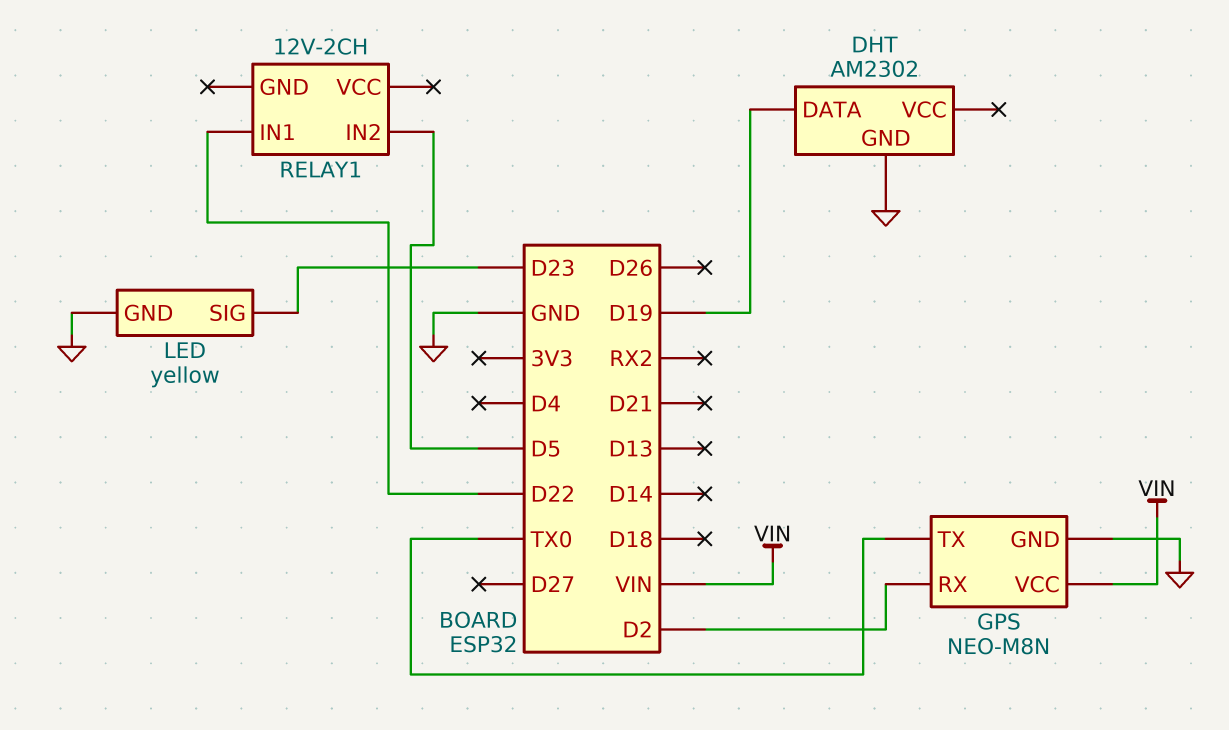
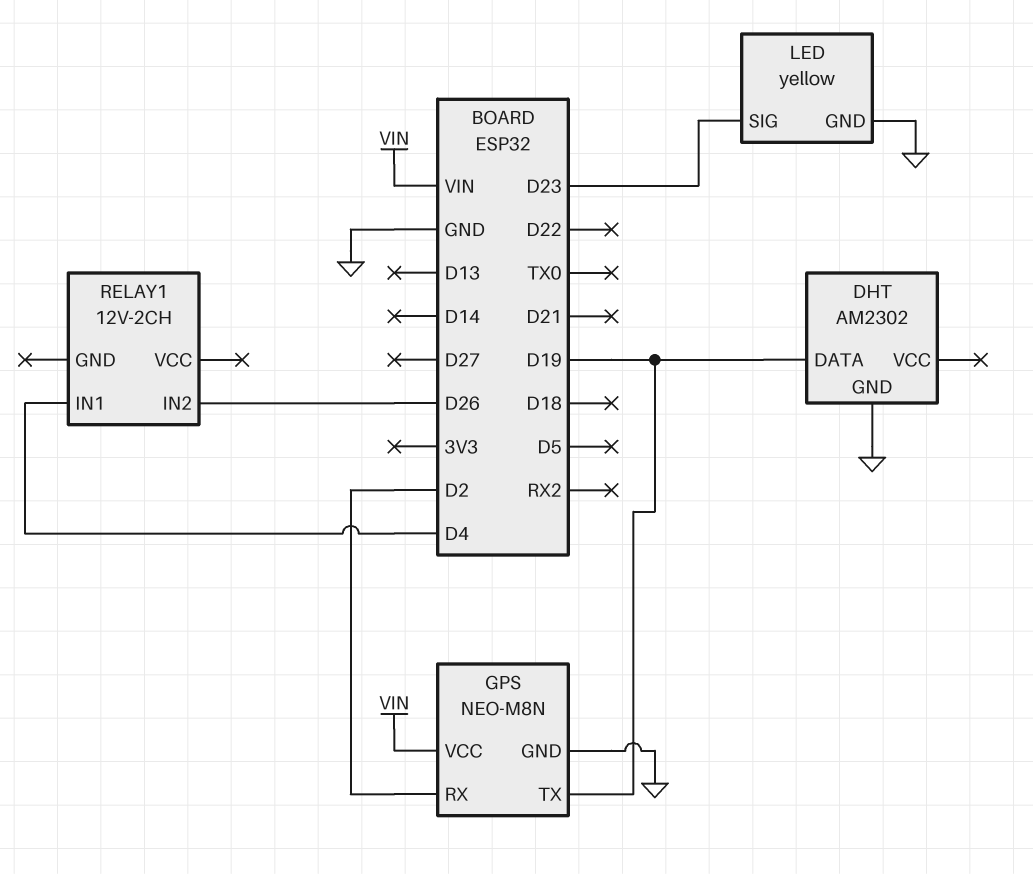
GPS pin TX: TX0 -> D19
RELAY1 pin IN1: D22 -> D4
RELAY1 pin IN2: D5 -> D26

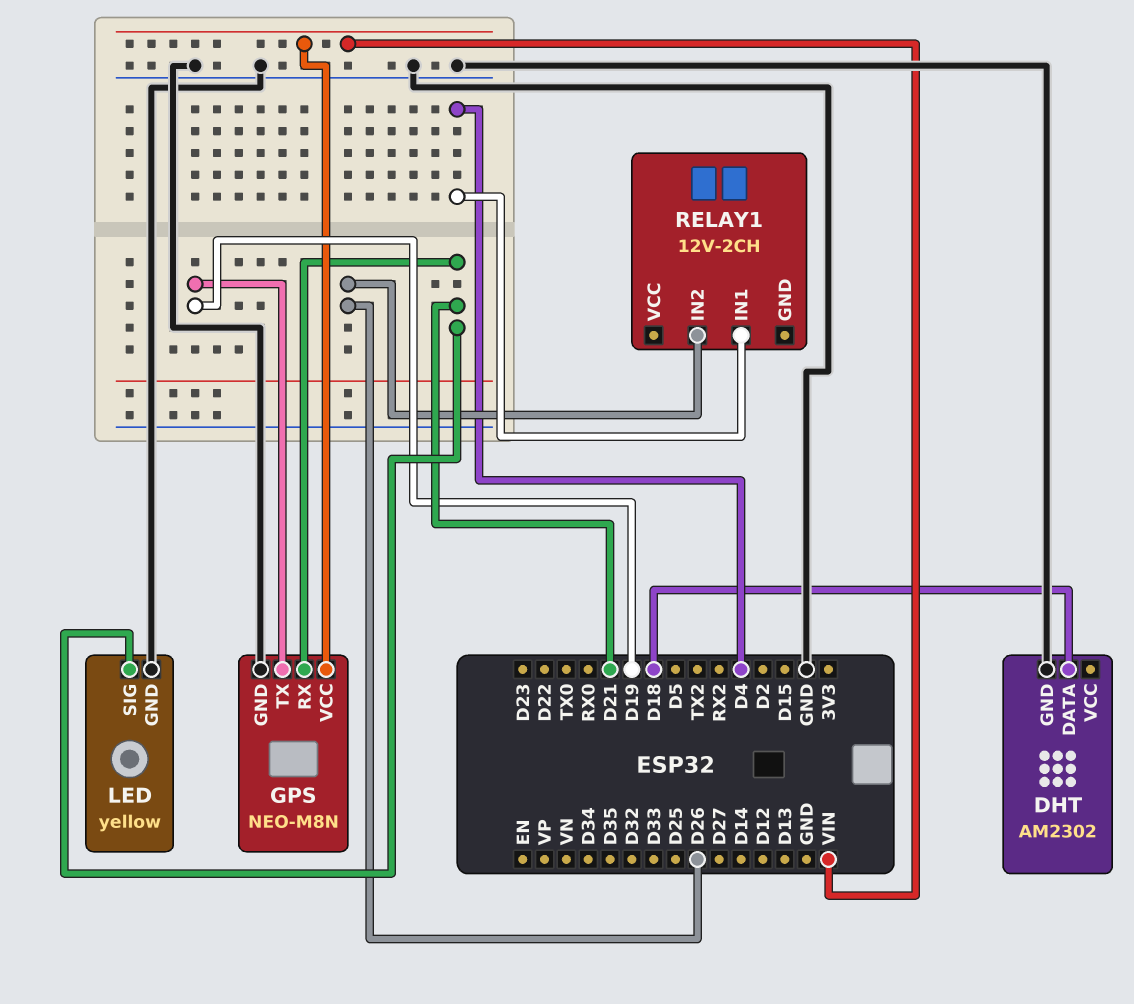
DHT pin DATA: D19 -> D18
GPS pin RX: D2 -> D21
LED pin SIG: D23 -> D21

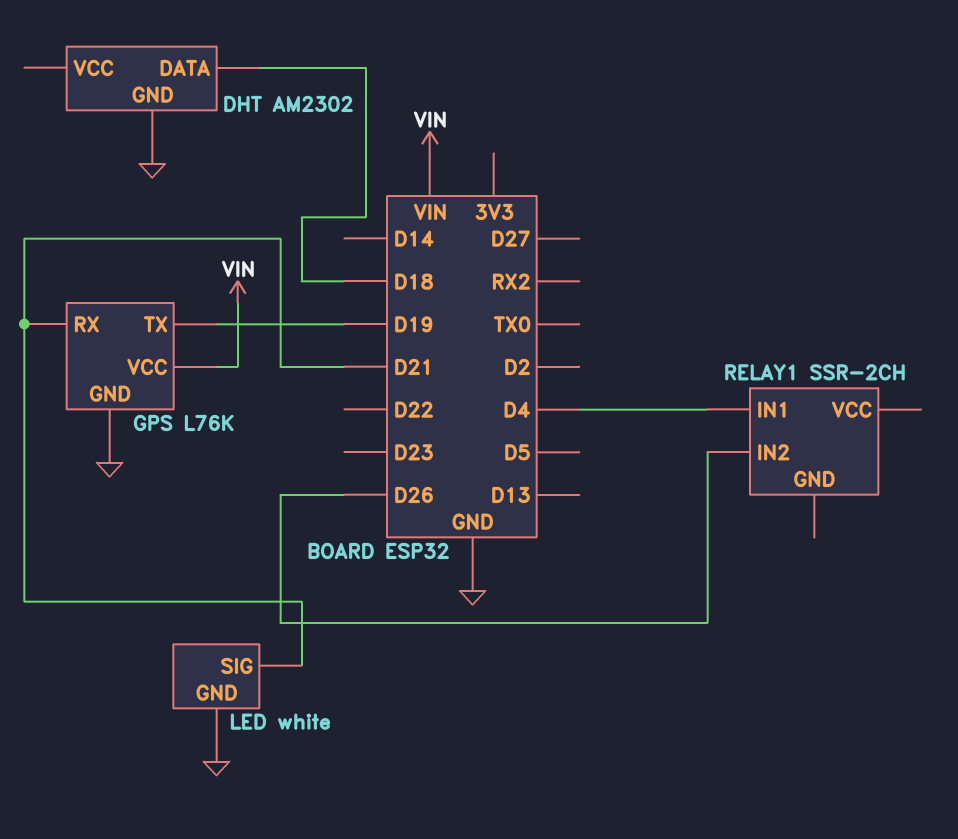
GPS: NEO-M8N -> L76K
LED: yellow -> white
RELAY1: 12V-2CH -> SSR-2CH

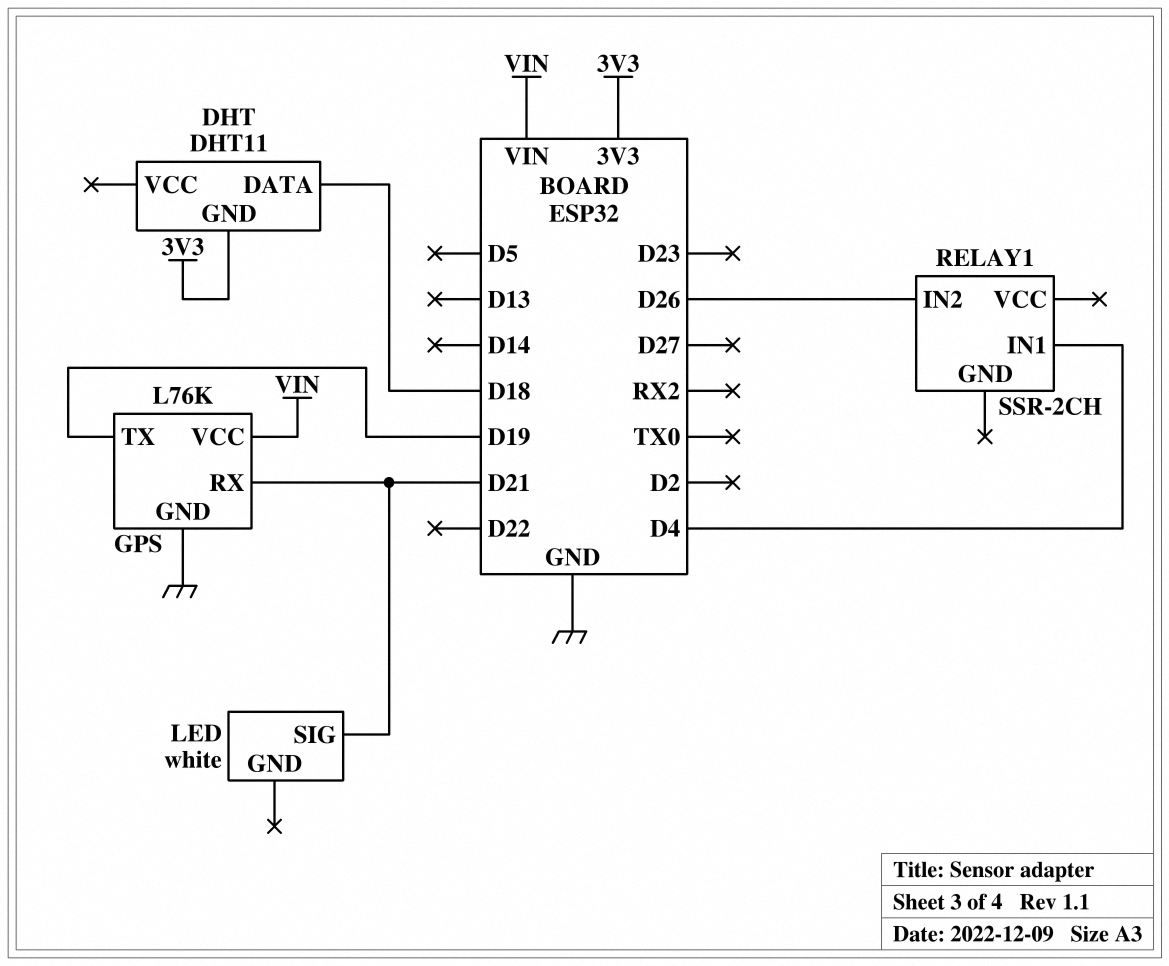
DHT: AM2302 -> DHT11
DHT pin GND: GND -> 3V3
LED pin GND: GND -> none

